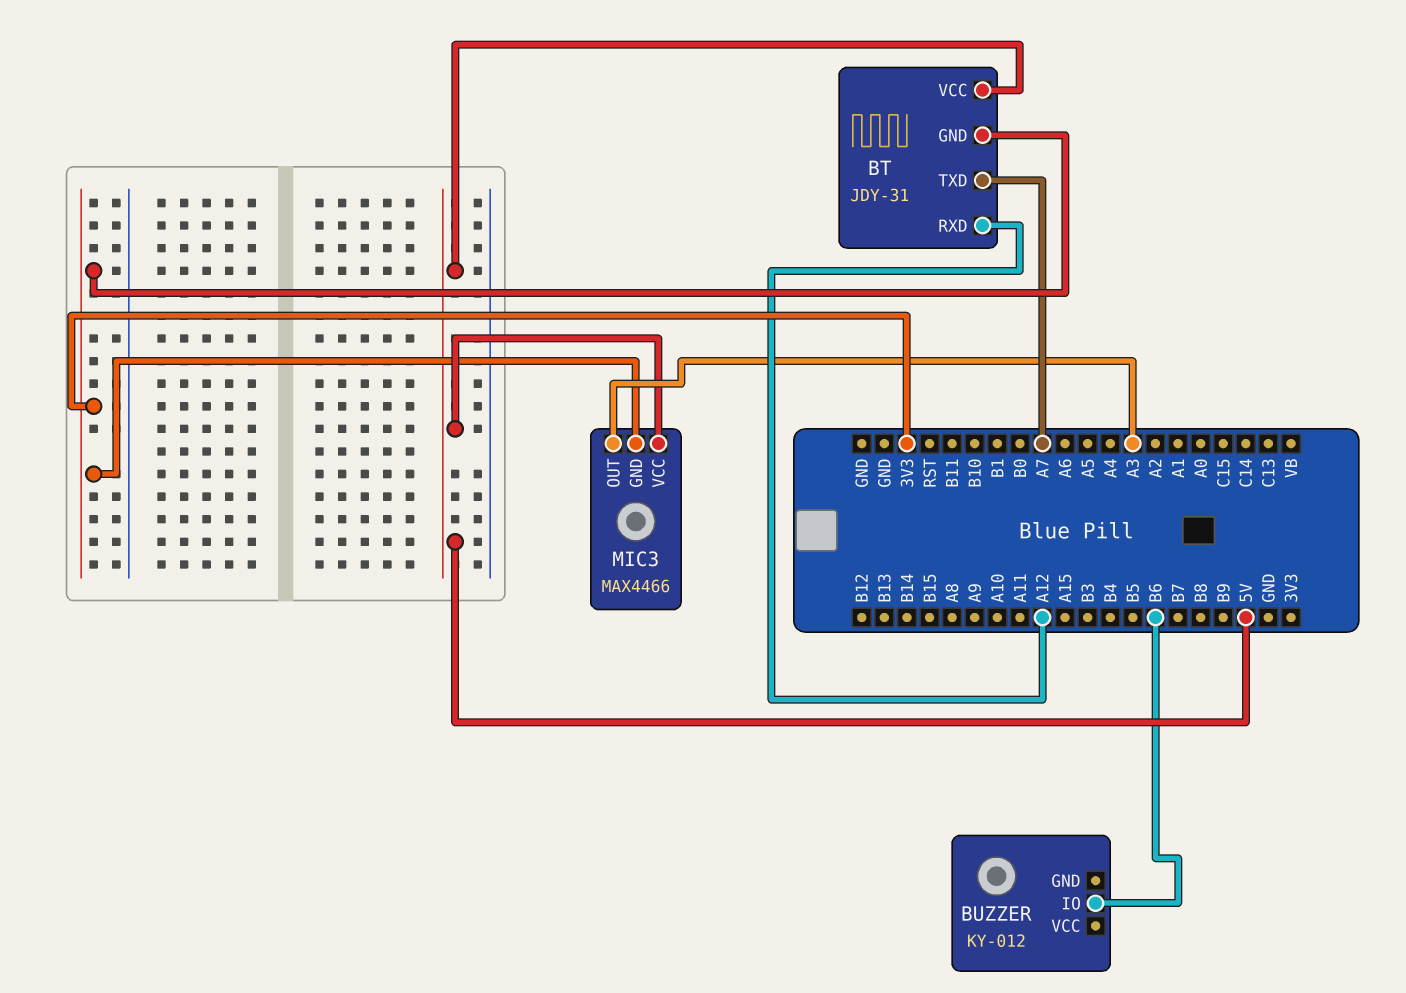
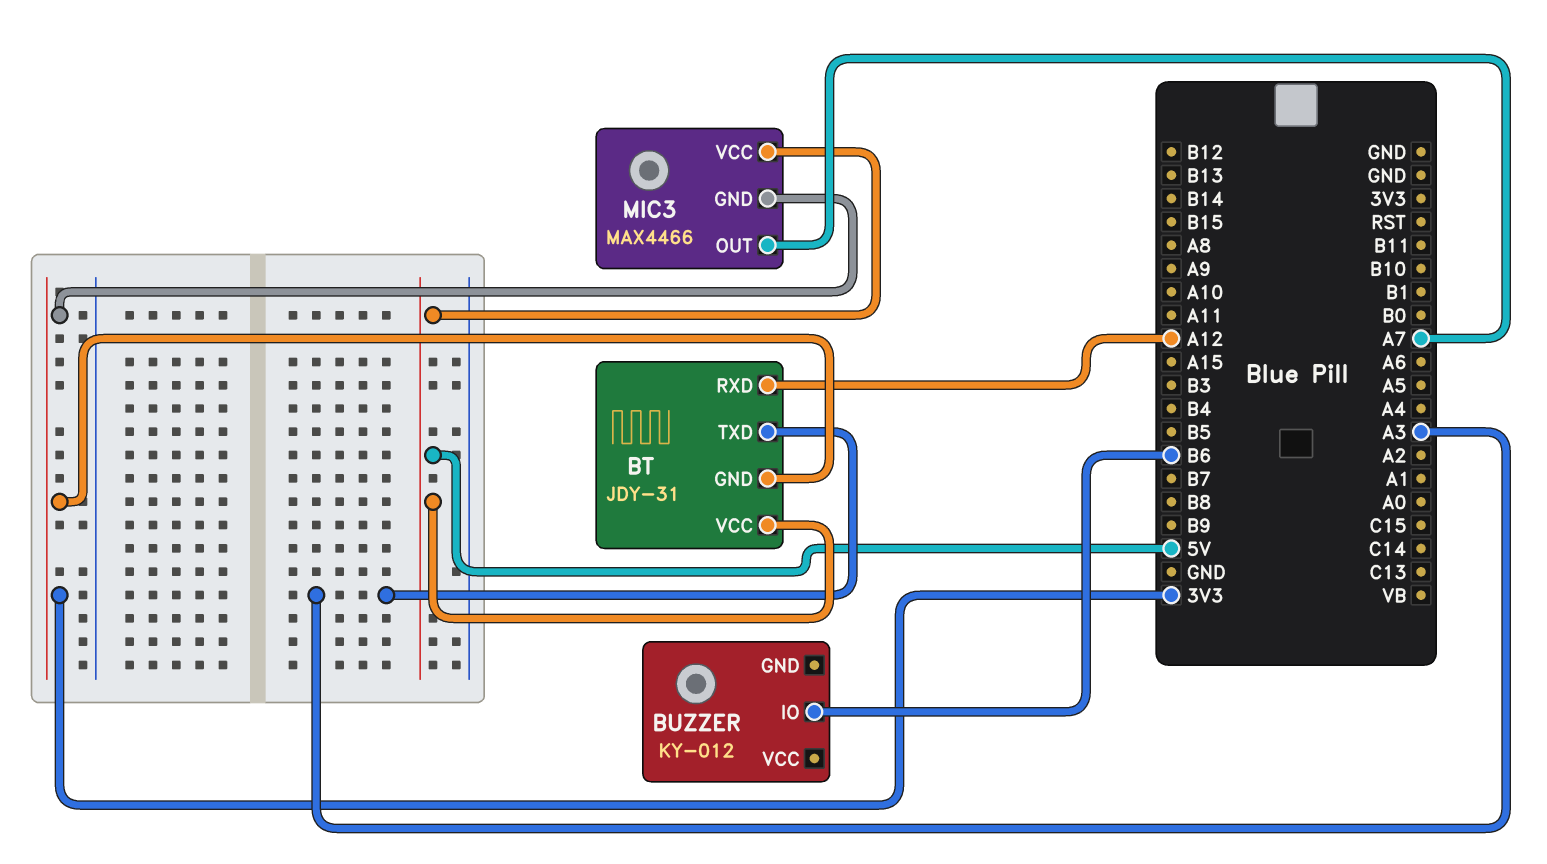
BT pin TXD: A7 -> A3
MIC3 pin OUT: A3 -> A7

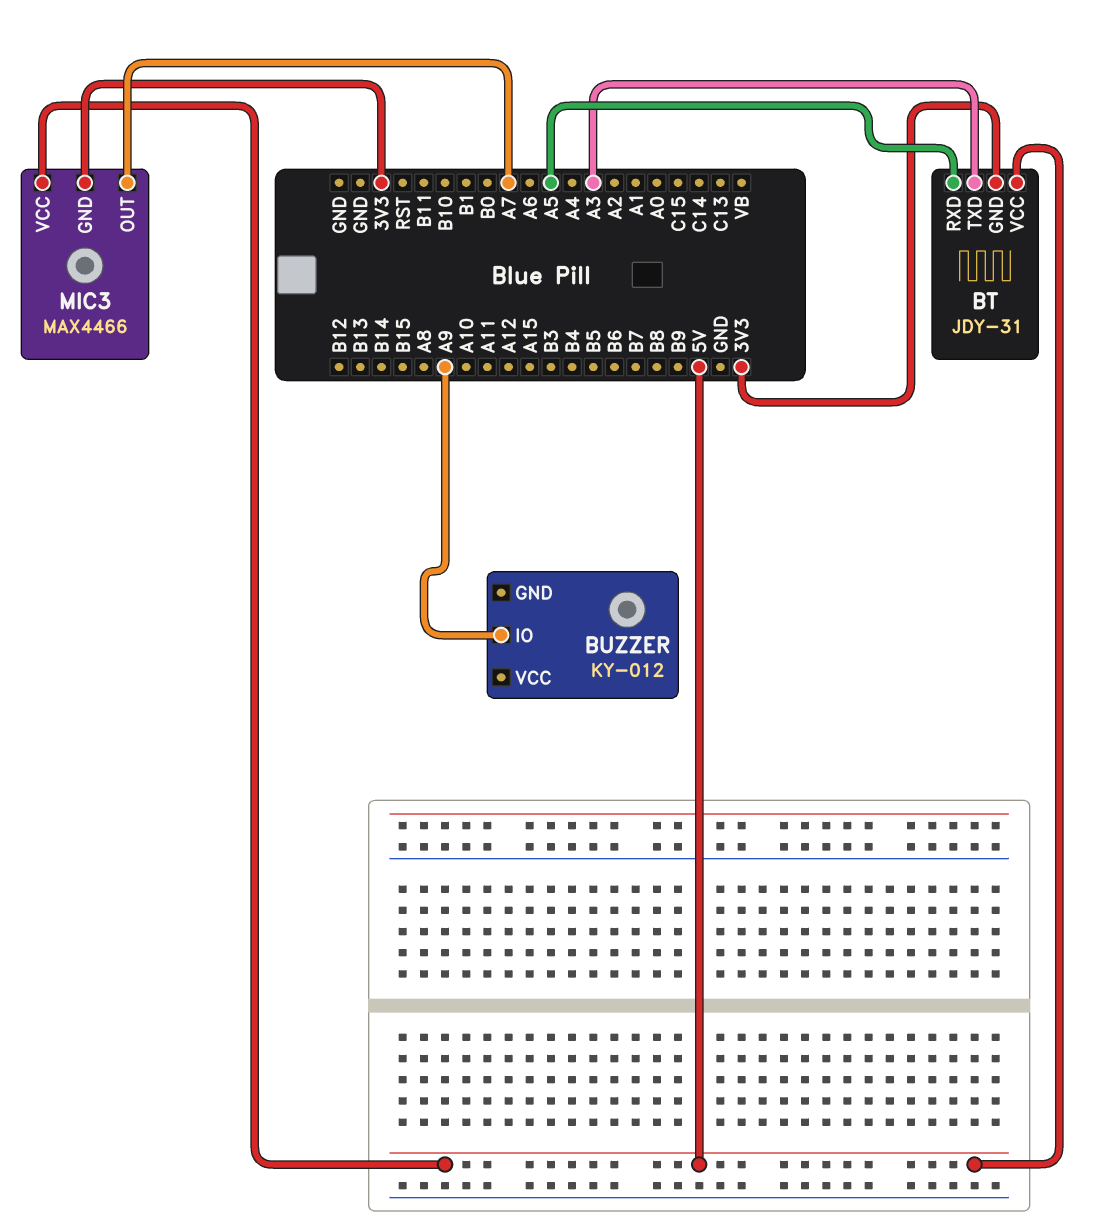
BT pin RXD: A12 -> A5
BUZZER pin IO: B6 -> A9

